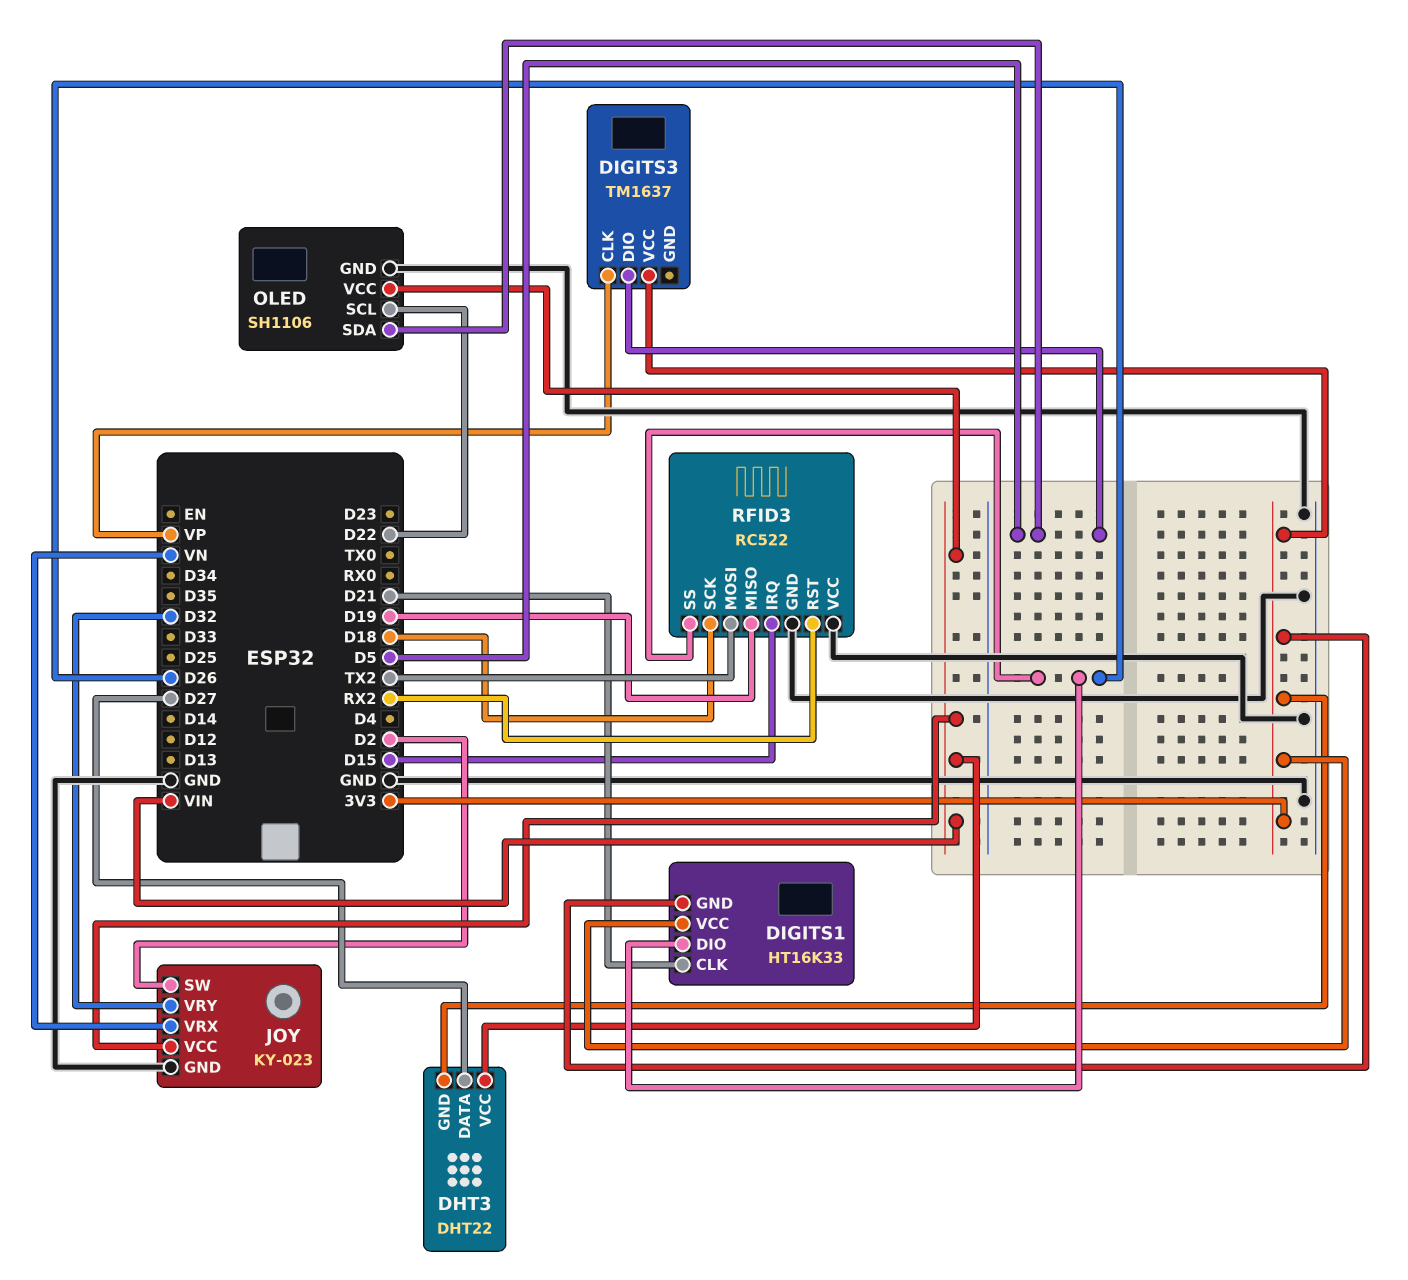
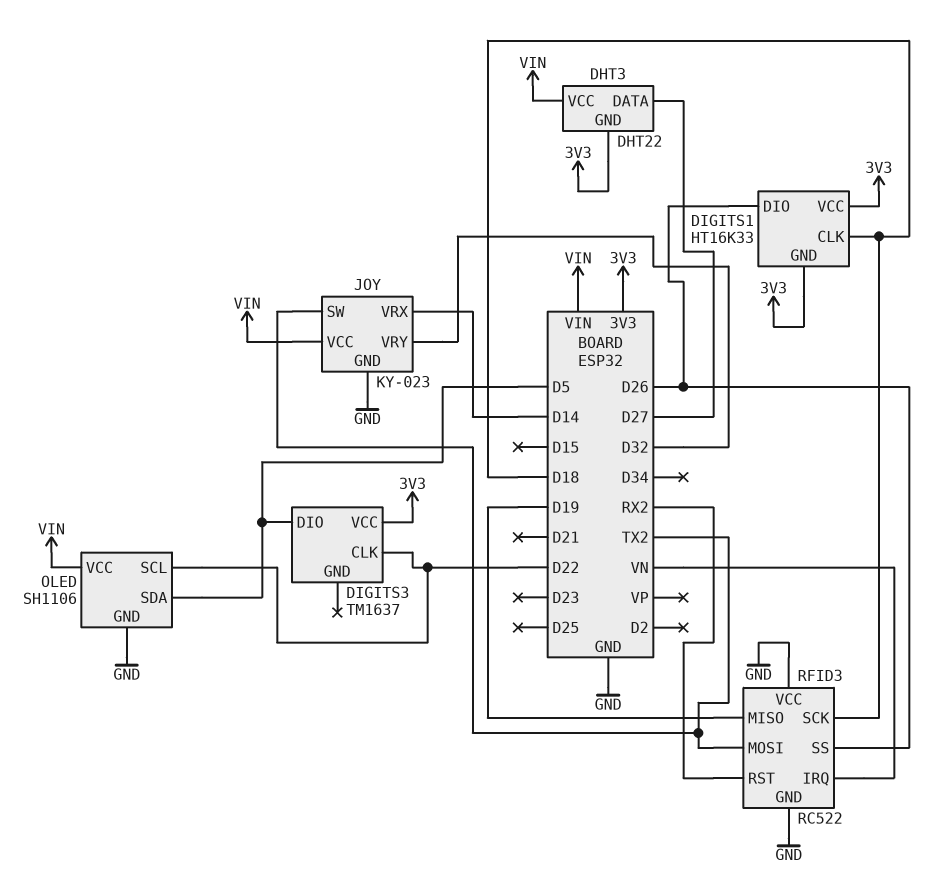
DIGITS1 pin CLK: D21 -> D18
DIGITS3 pin CLK: VP -> D22
JOY pin SW: D2 -> TX2
JOY pin VRX: VN -> D14
RFID3 pin IRQ: D15 -> VN

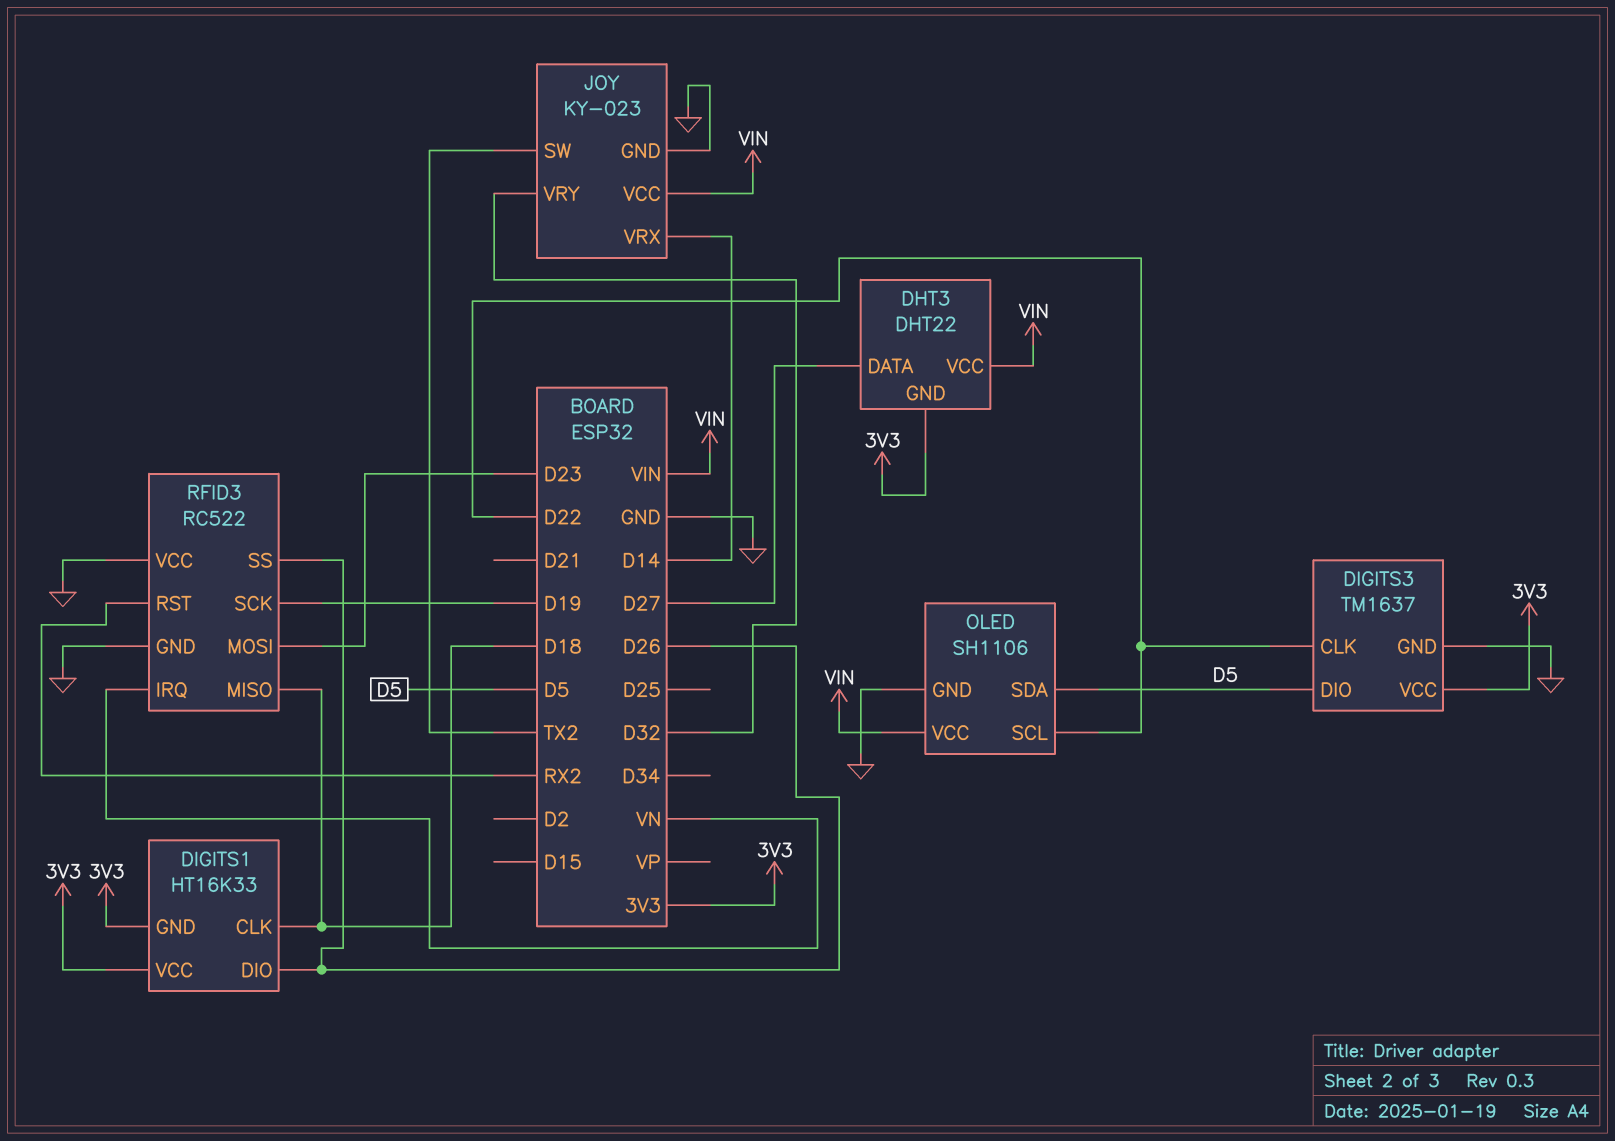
DIGITS3 pin GND: none -> GND
RFID3 pin MISO: D19 -> D18
RFID3 pin MOSI: TX2 -> D23
RFID3 pin SCK: D18 -> D19

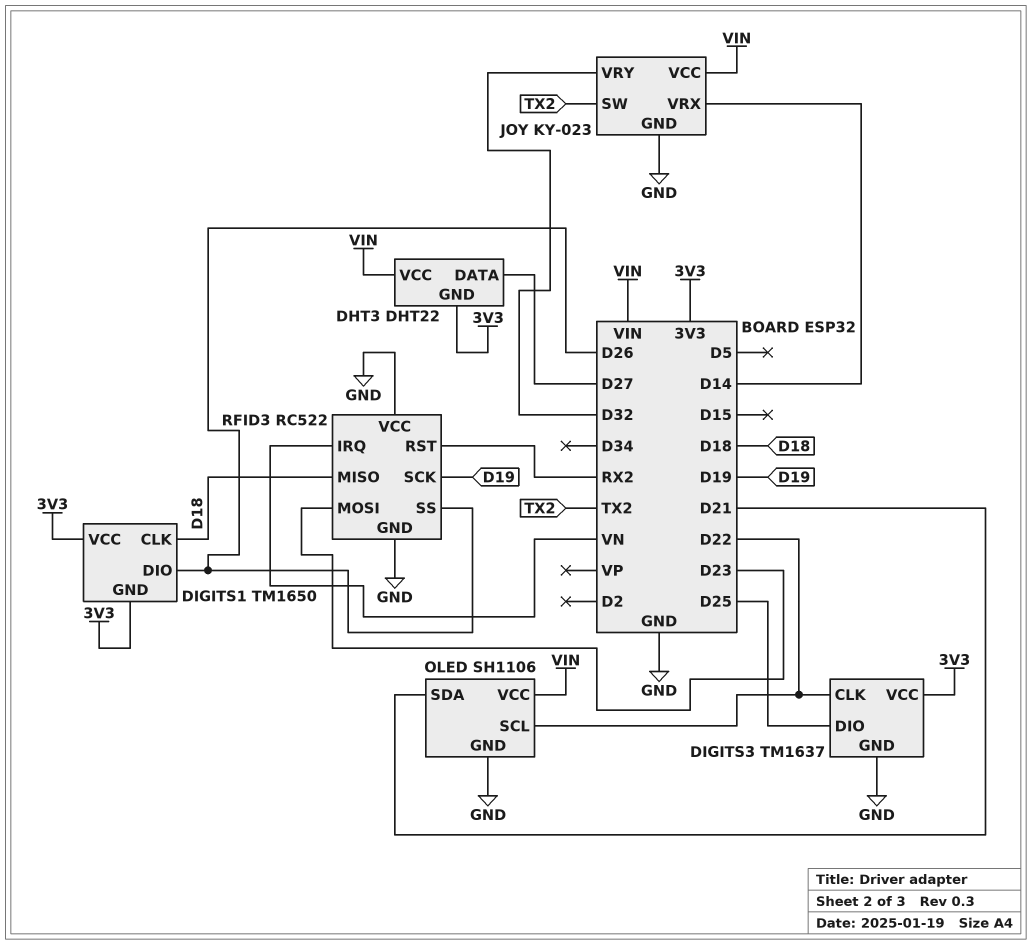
DIGITS1: HT16K33 -> TM1650
DIGITS3 pin DIO: D5 -> D25
OLED pin SDA: D5 -> D21

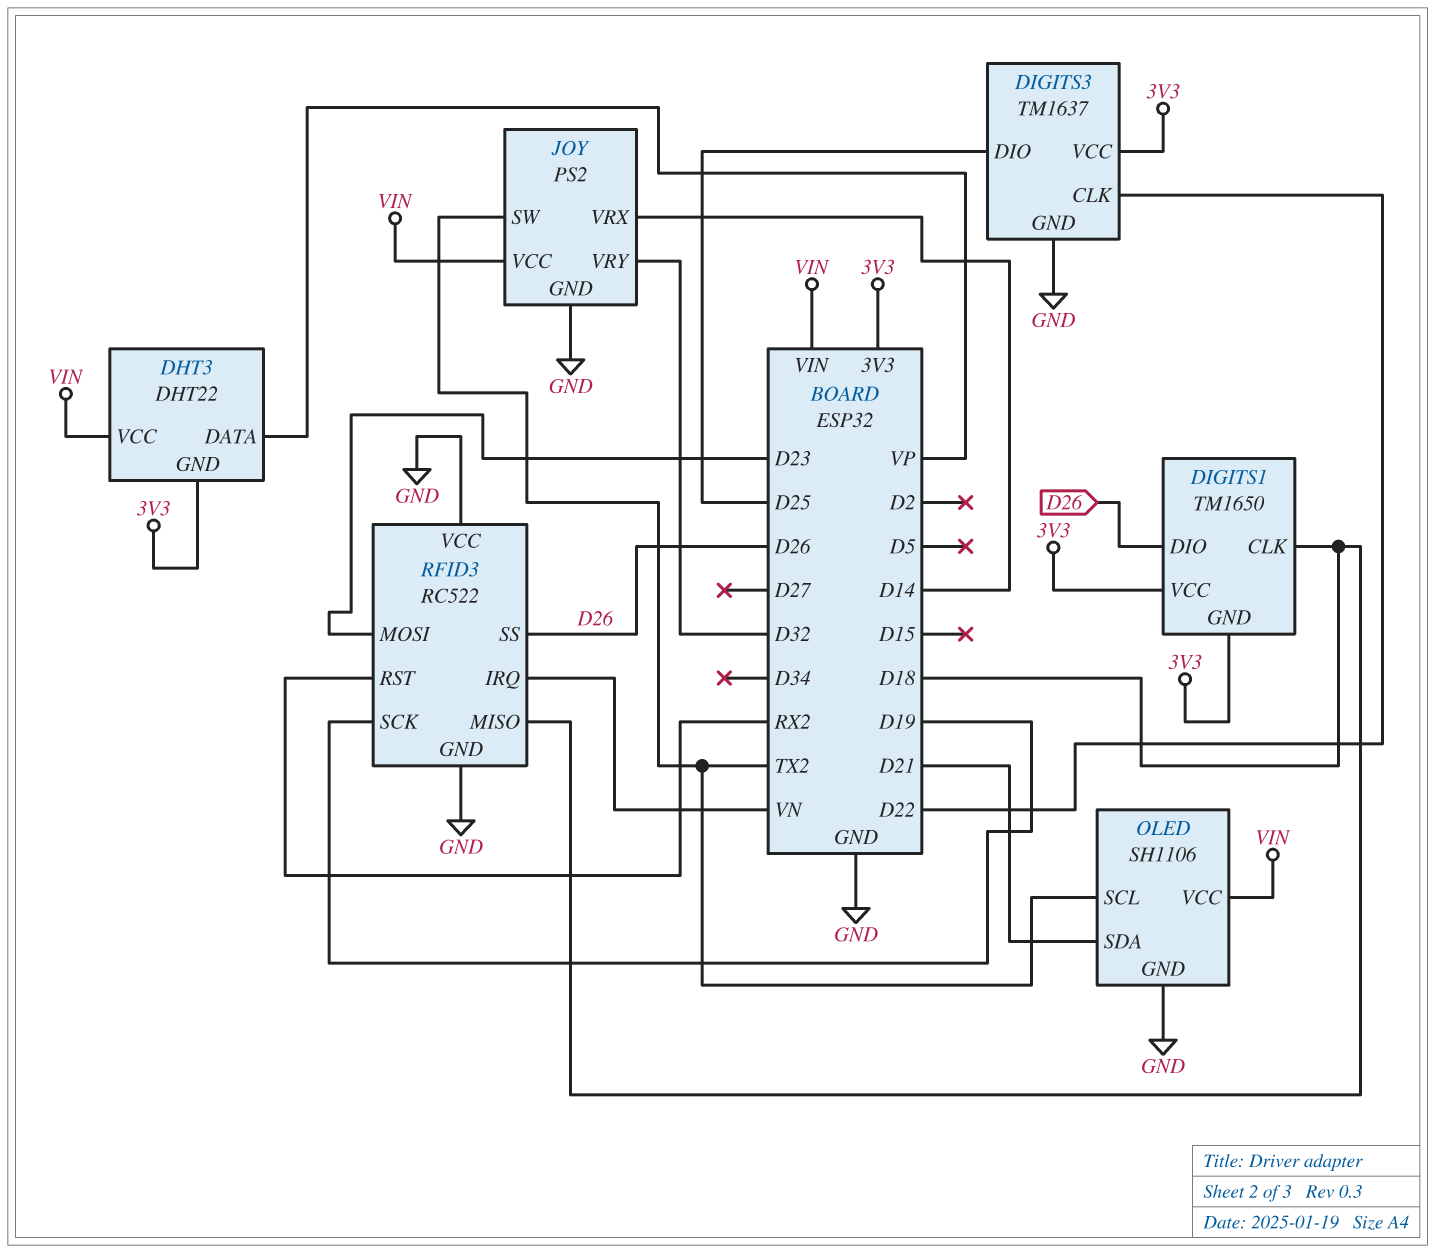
DHT3 pin DATA: D27 -> VP
JOY: KY-023 -> PS2
OLED pin SCL: D22 -> TX2

